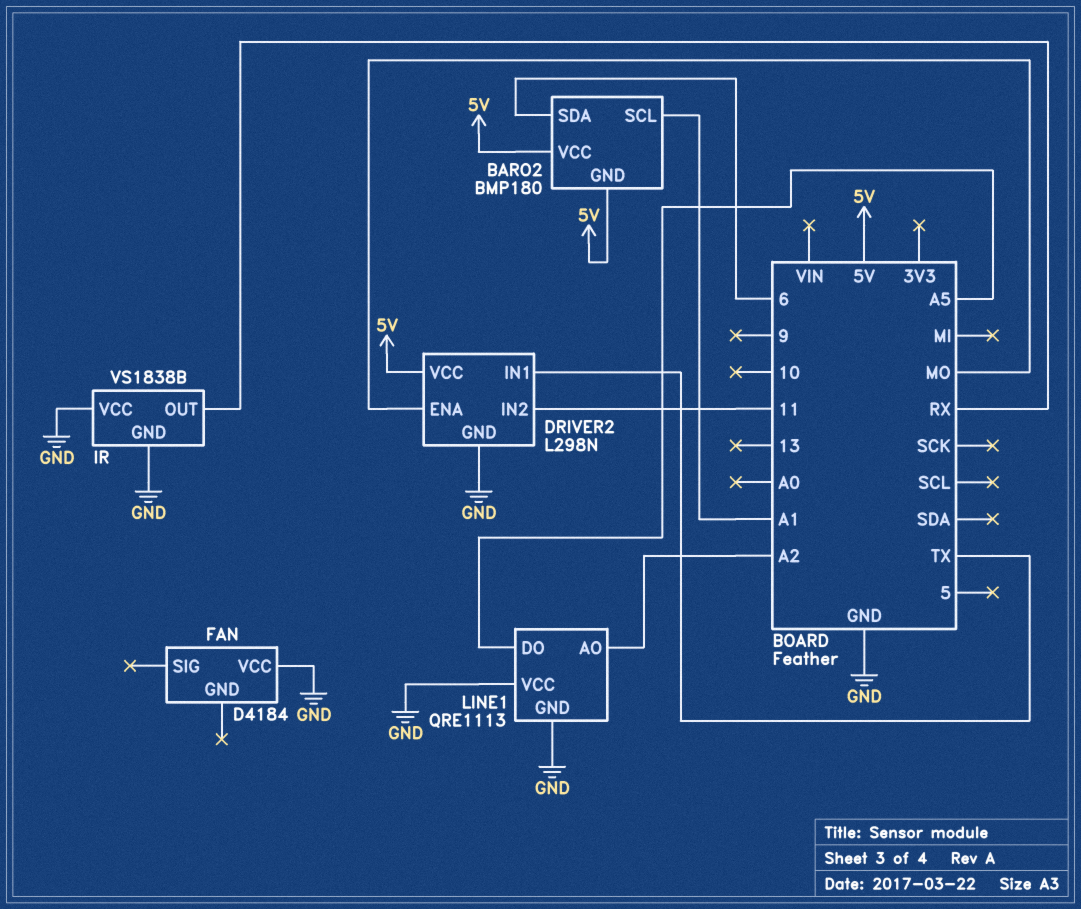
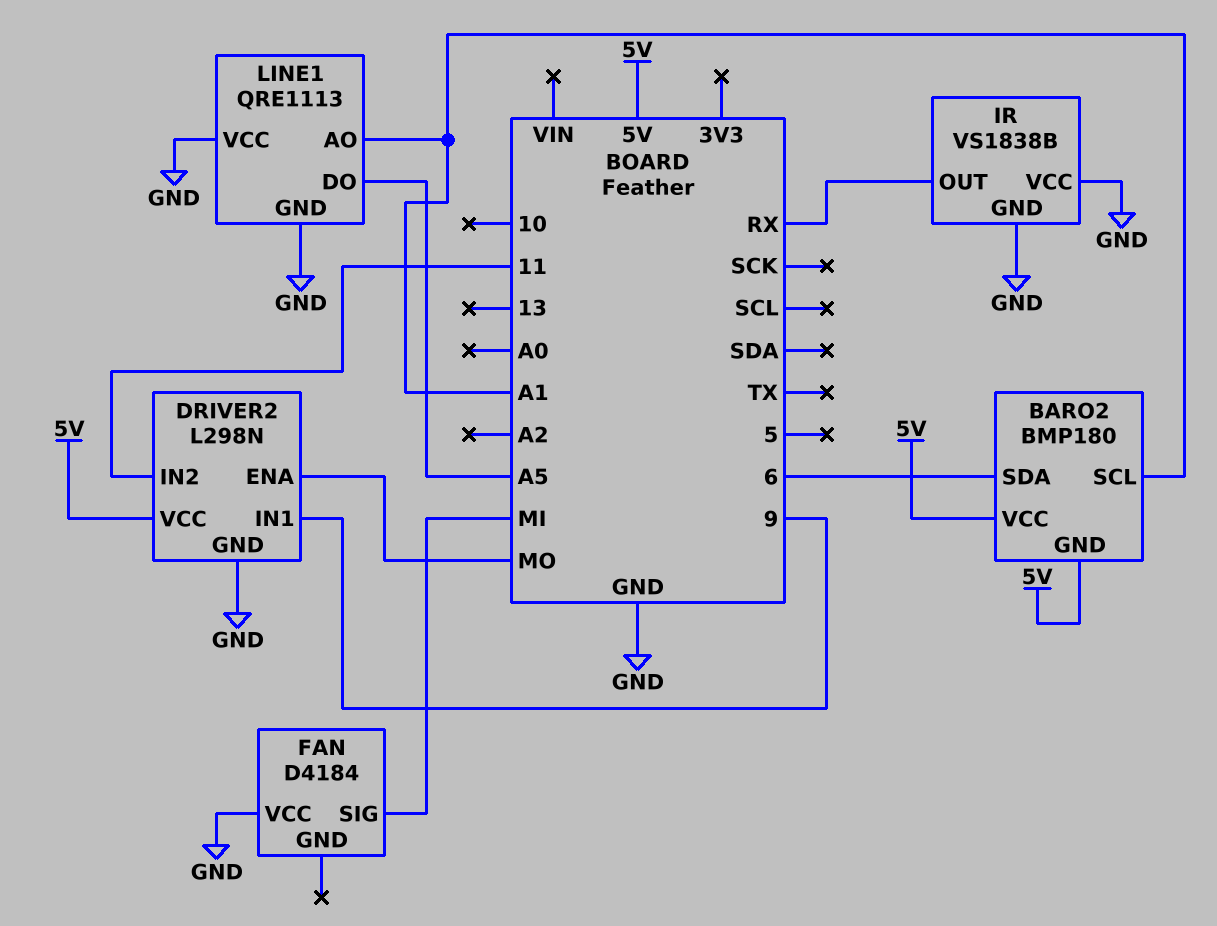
DRIVER2 pin IN1: TX -> 9
FAN pin SIG: none -> MI
LINE1 pin AO: A2 -> A1

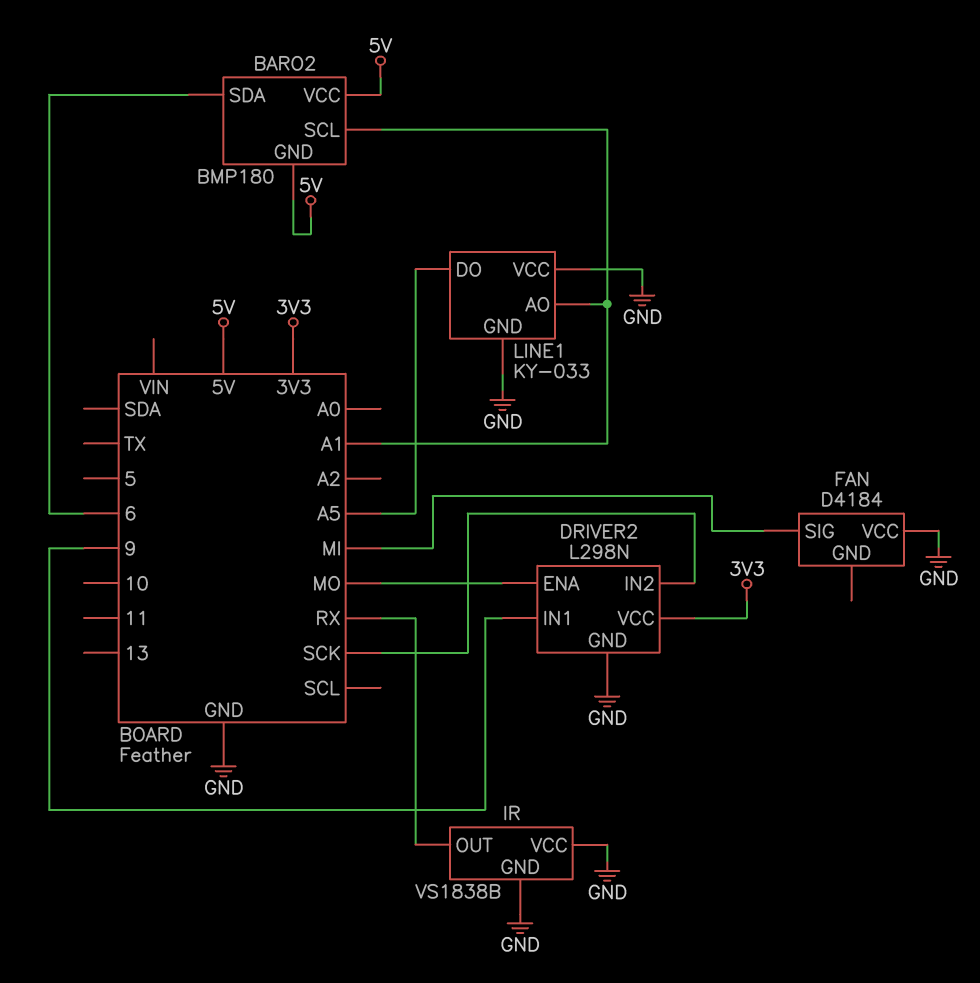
DRIVER2 pin IN2: 11 -> SCK
DRIVER2 pin VCC: 5V -> 3V3
LINE1: QRE1113 -> KY-033

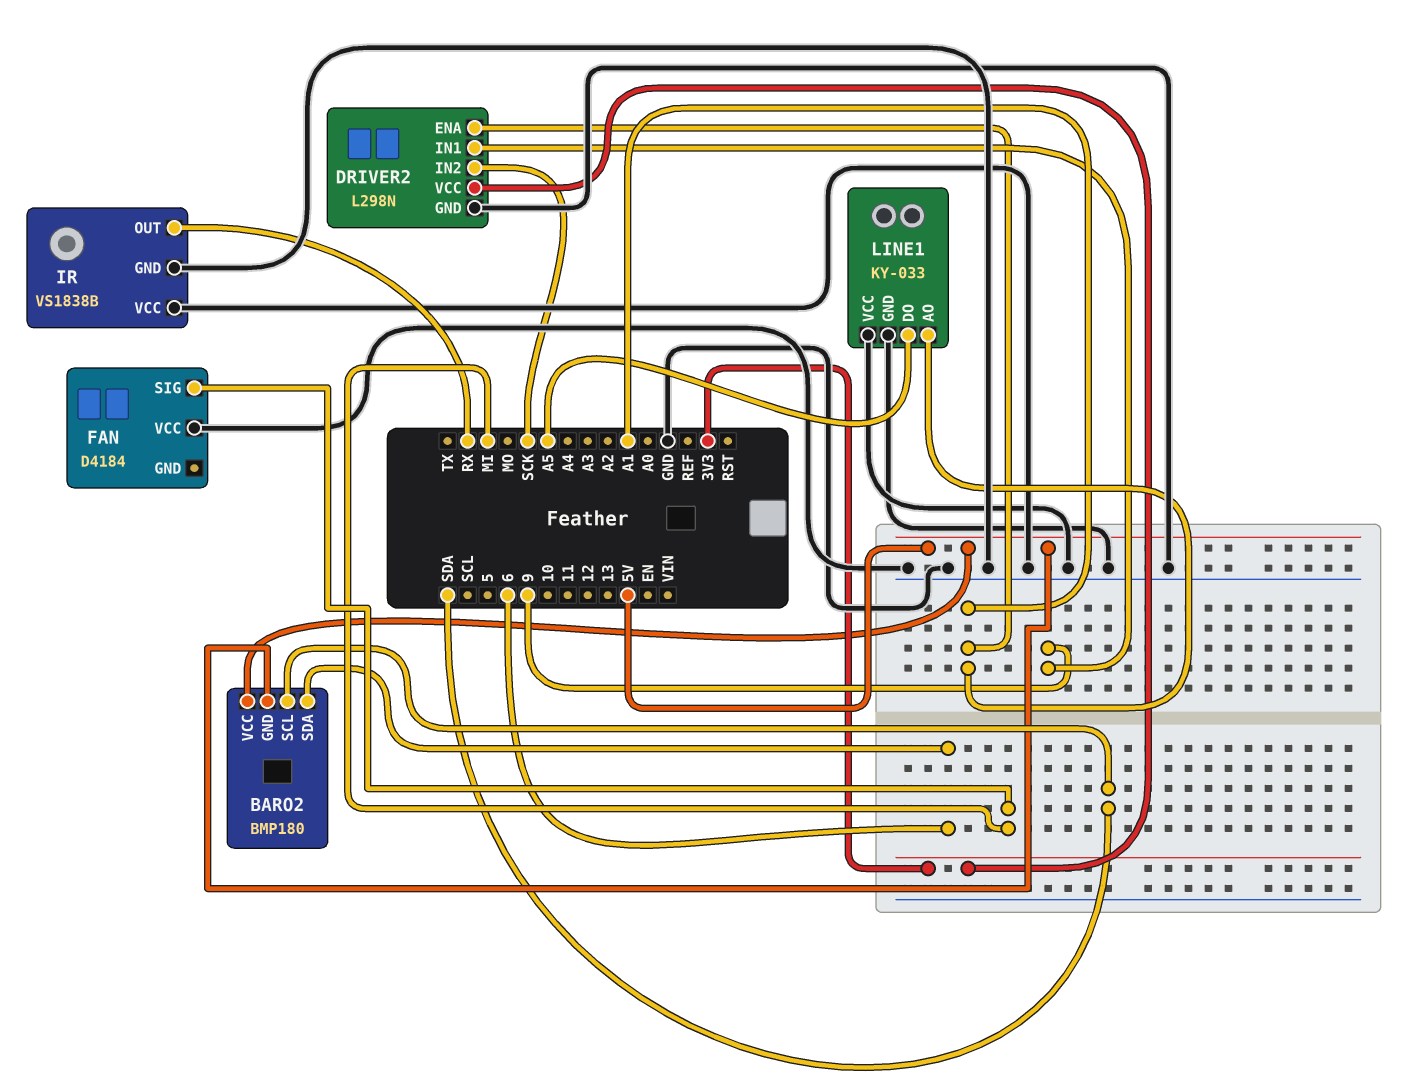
BARO2 pin SCL: A1 -> SDA
DRIVER2 pin ENA: MO -> A1

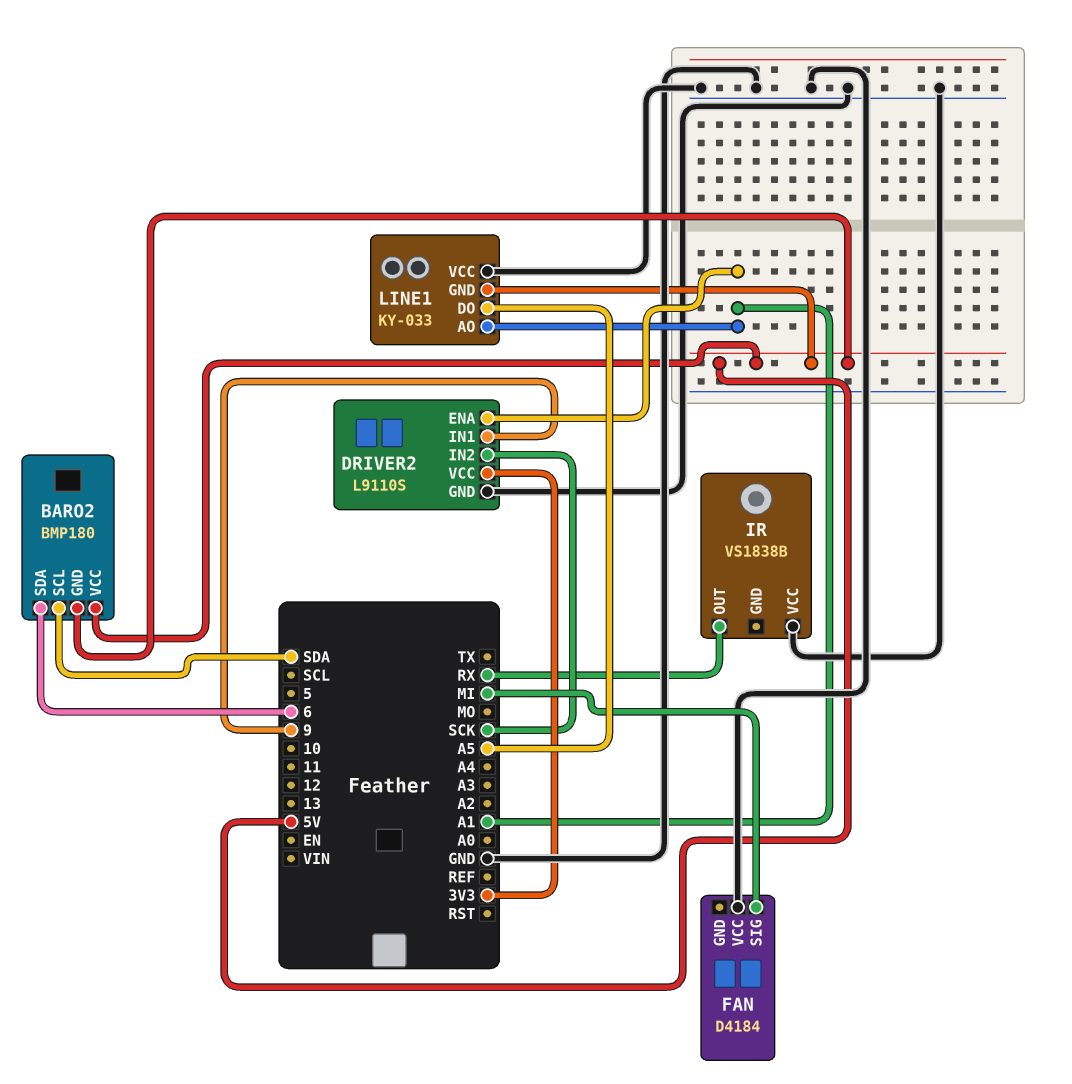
DRIVER2: L298N -> L9110S
IR pin GND: GND -> none
LINE1 pin GND: GND -> 5V

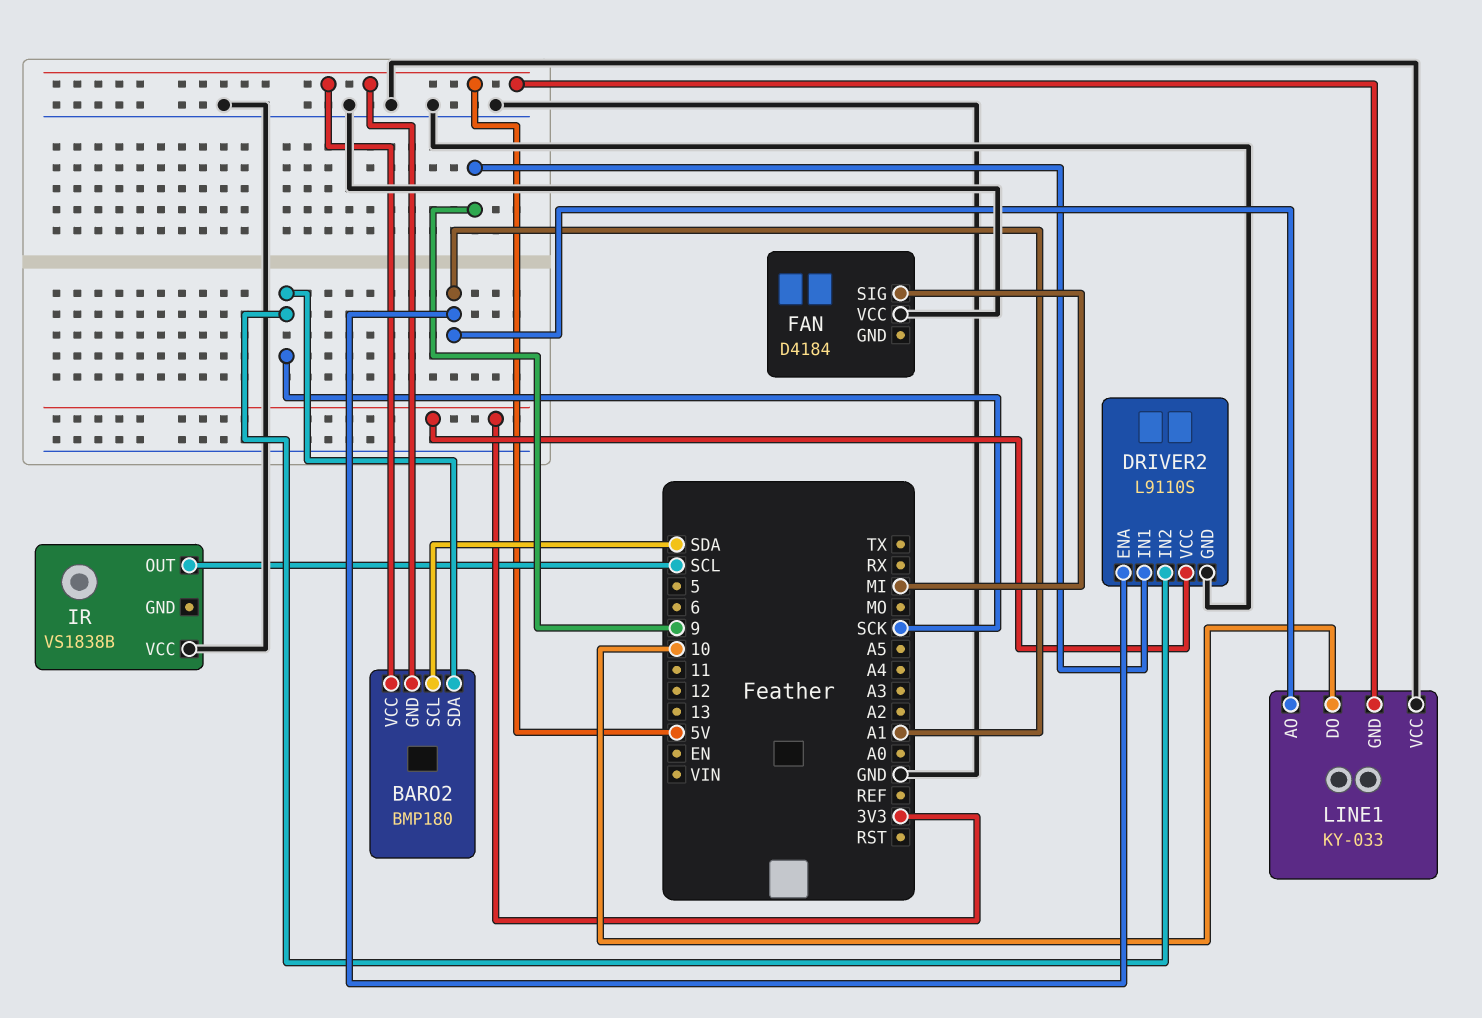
BARO2 pin SDA: 6 -> SCK
IR pin OUT: RX -> SCL
LINE1 pin DO: A5 -> 10

